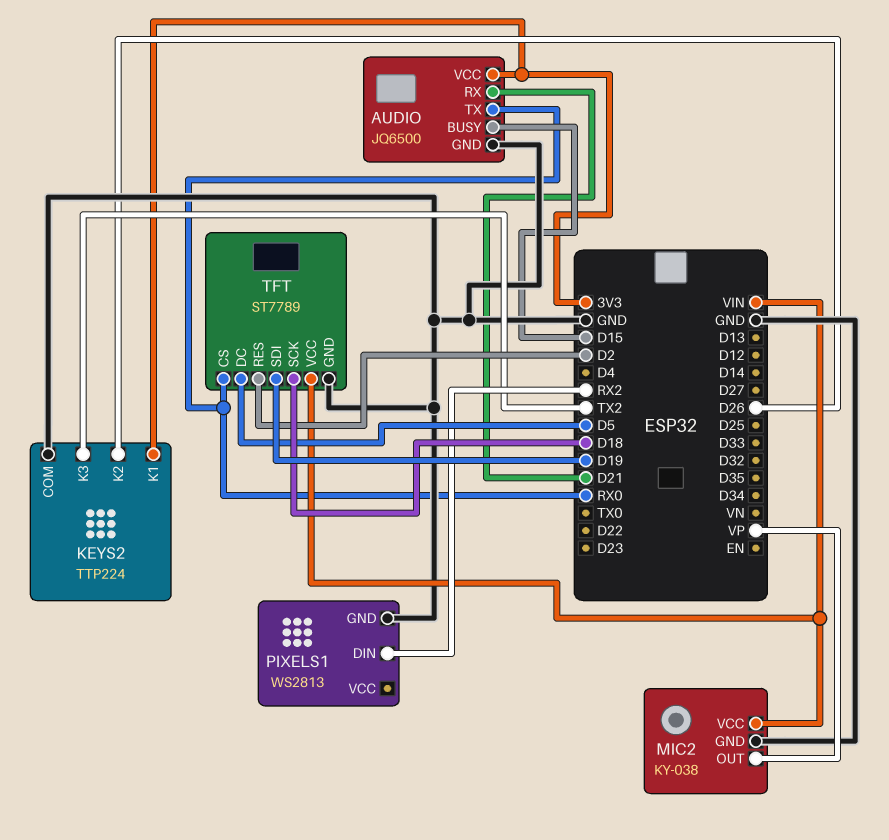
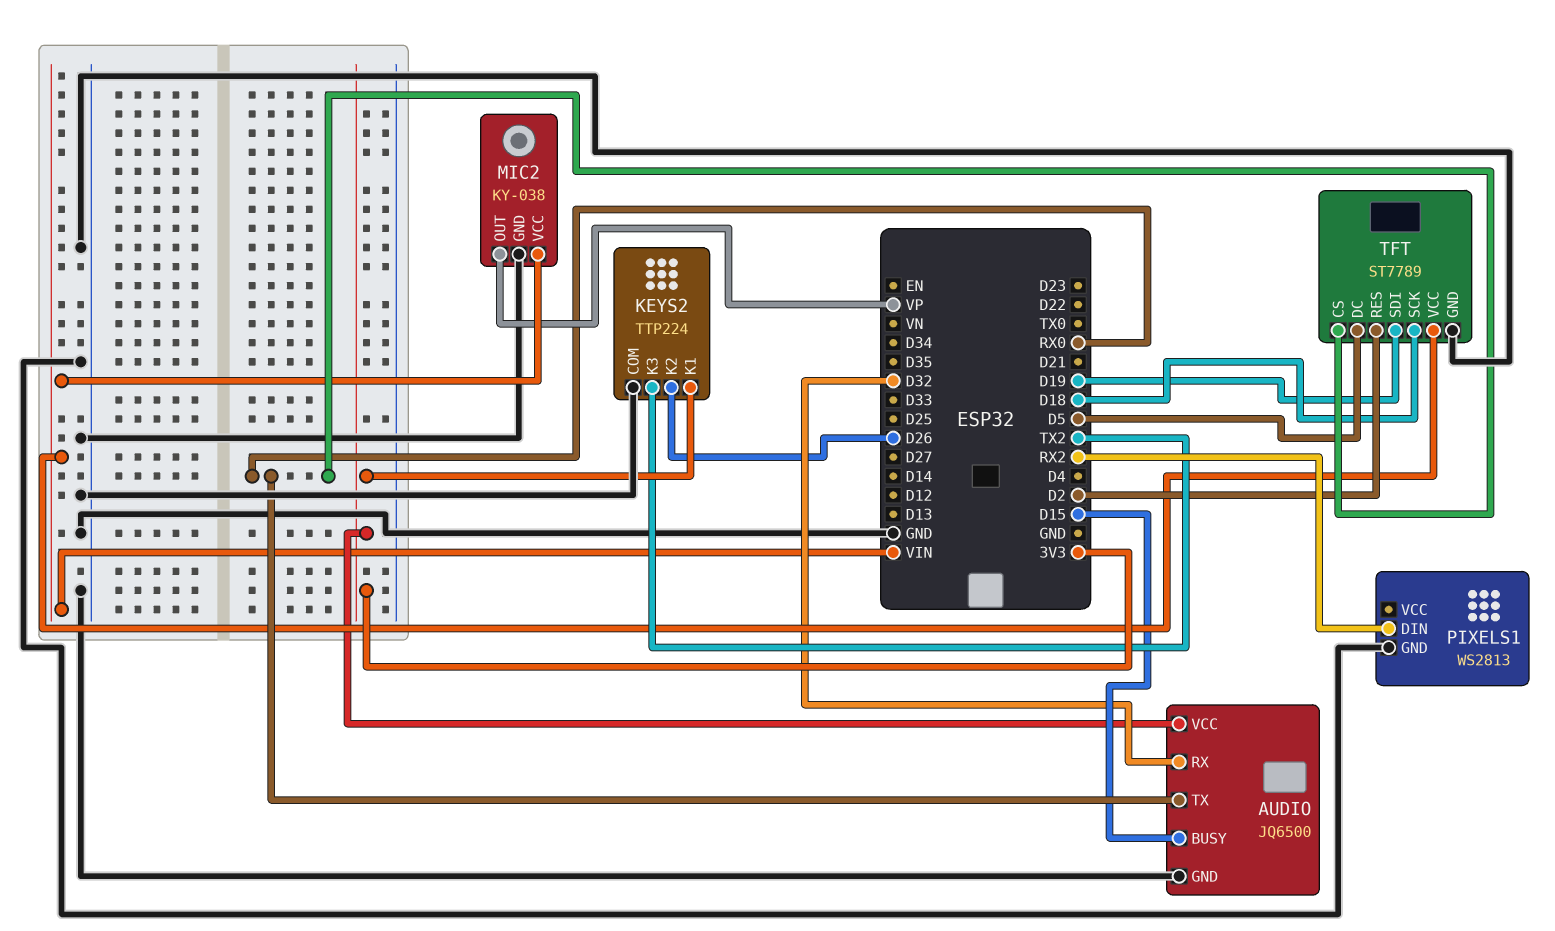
AUDIO pin RX: D21 -> D32

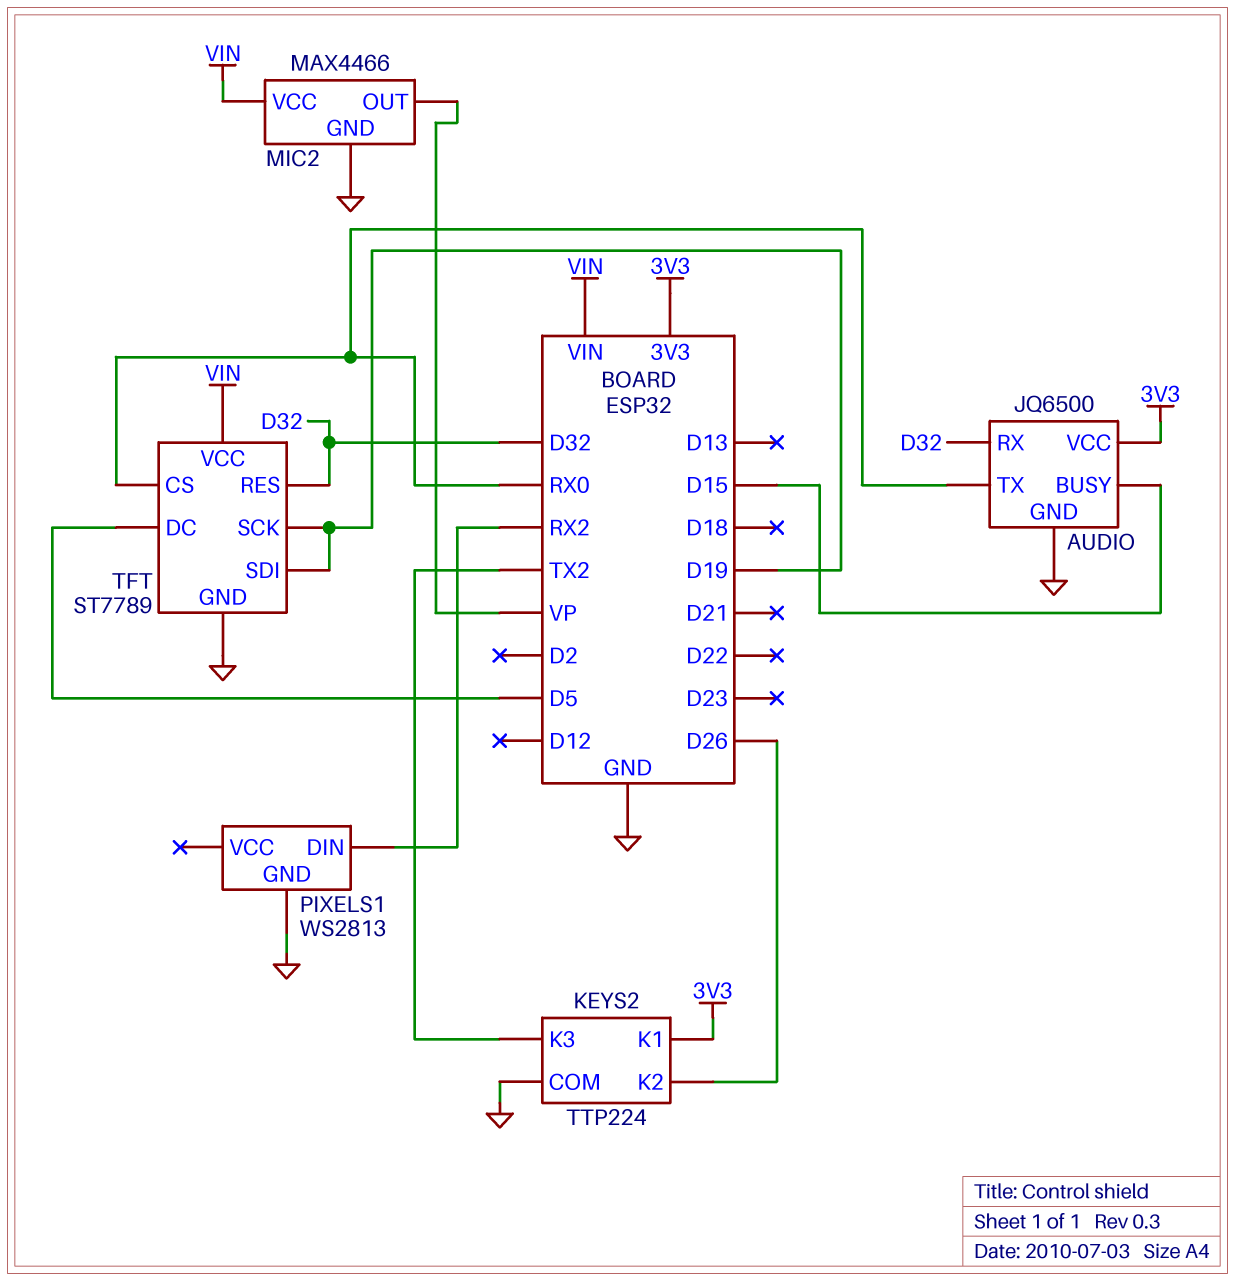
MIC2: KY-038 -> MAX4466
TFT pin RES: D2 -> D32
TFT pin SCK: D18 -> D19

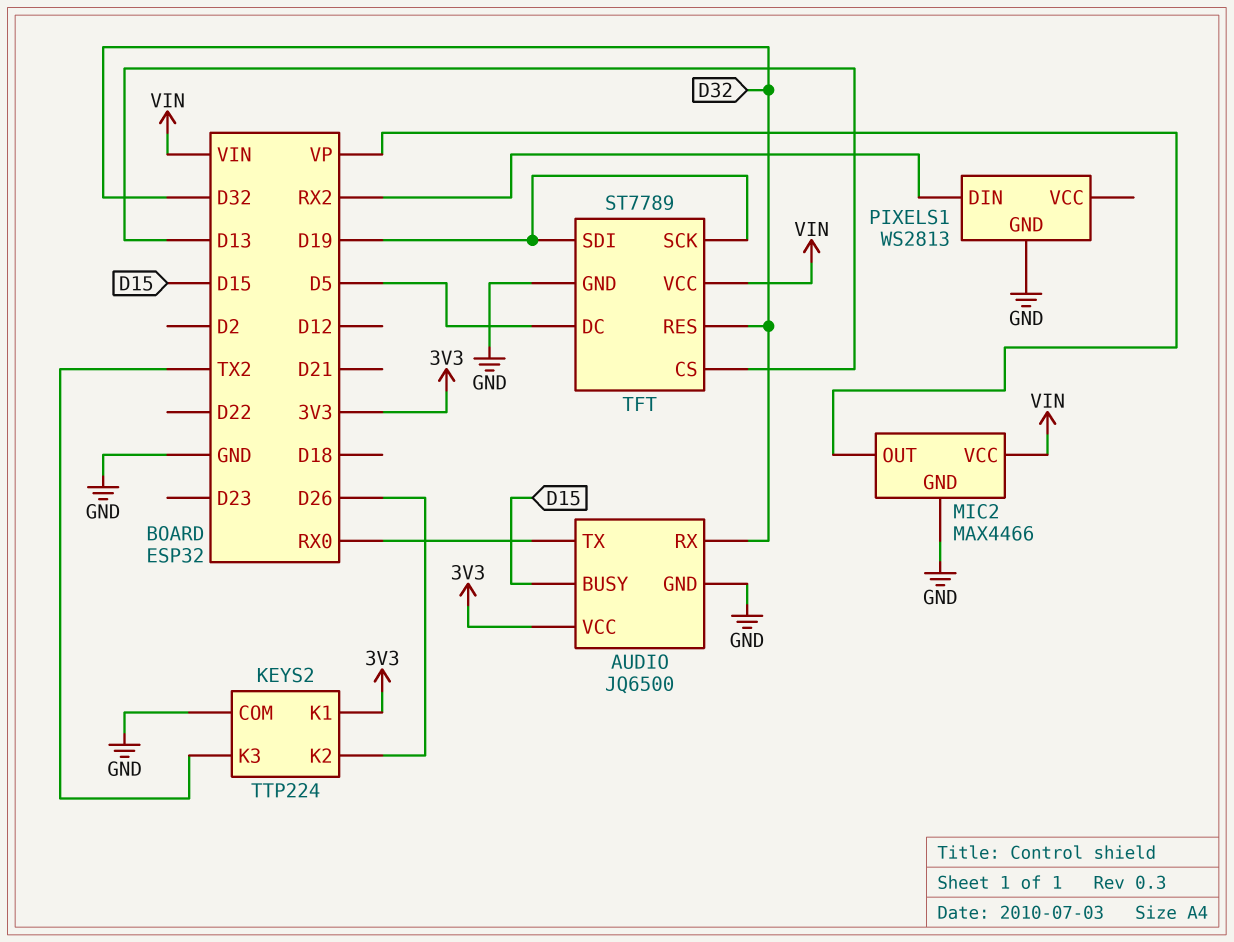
TFT pin CS: RX0 -> D13

